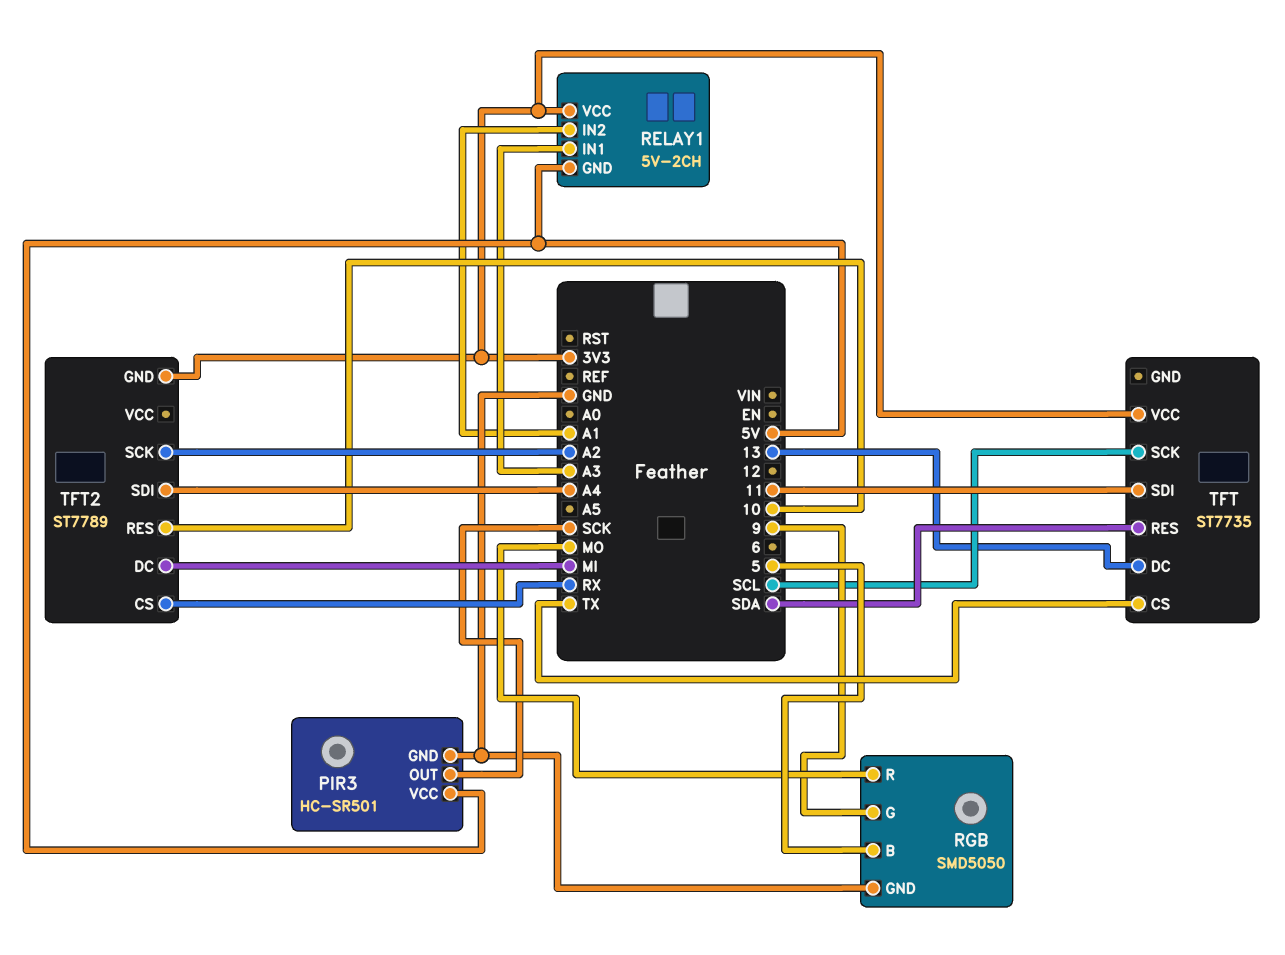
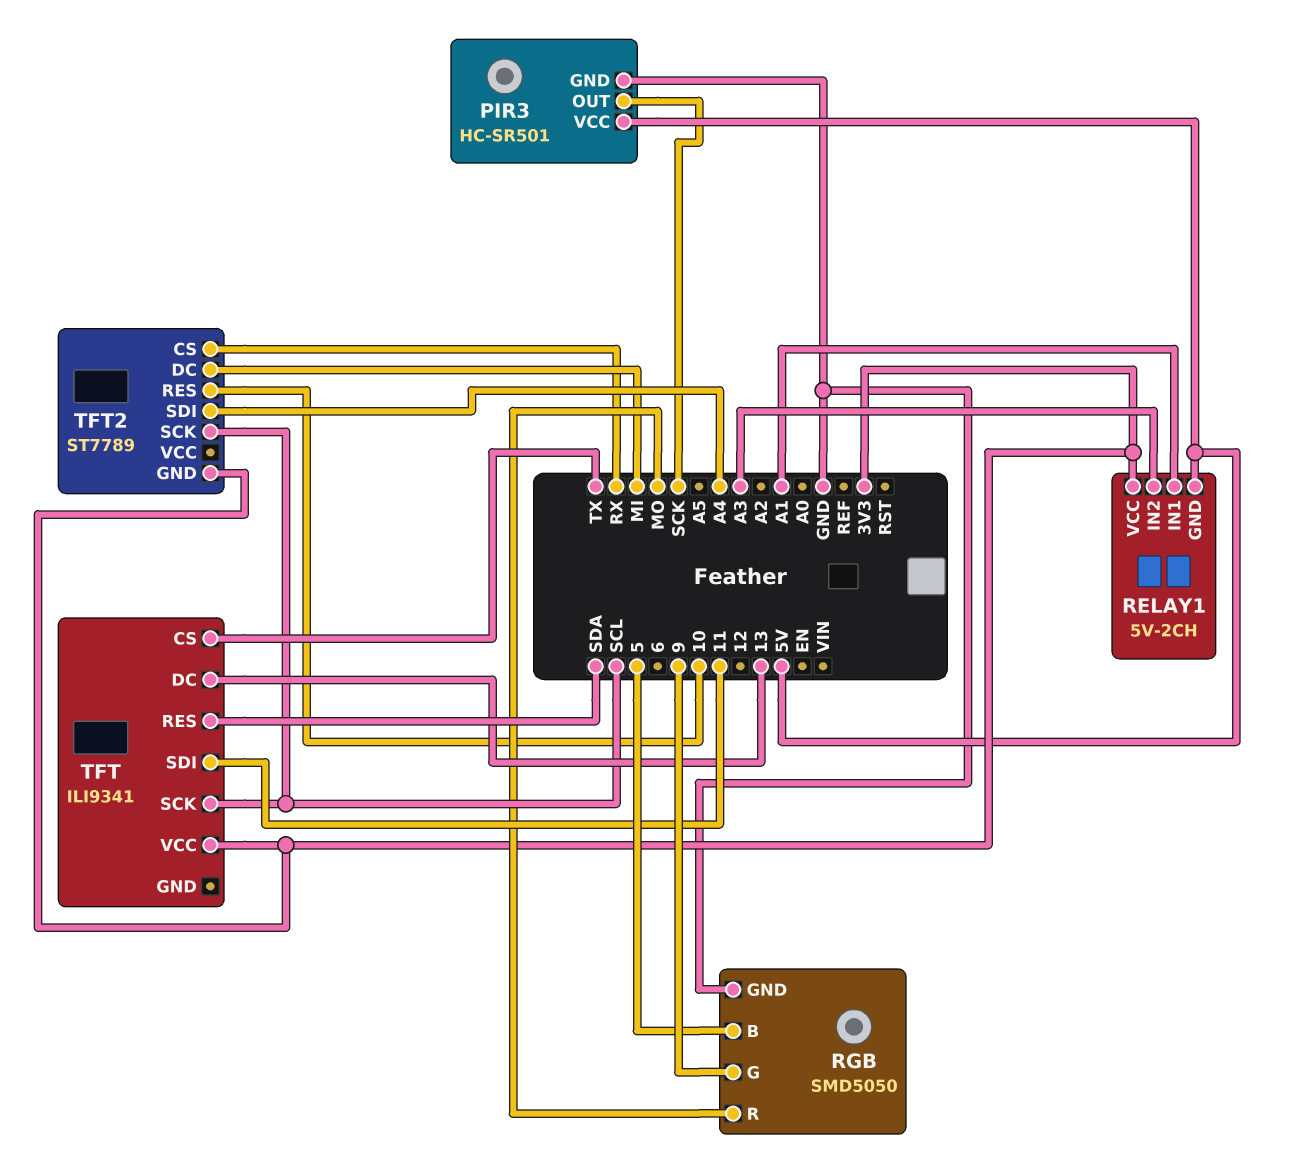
RELAY1 pin IN1: A3 -> A1
RELAY1 pin IN2: A1 -> A3
TFT: ST7735 -> ILI9341
TFT2 pin SCK: A2 -> SCL

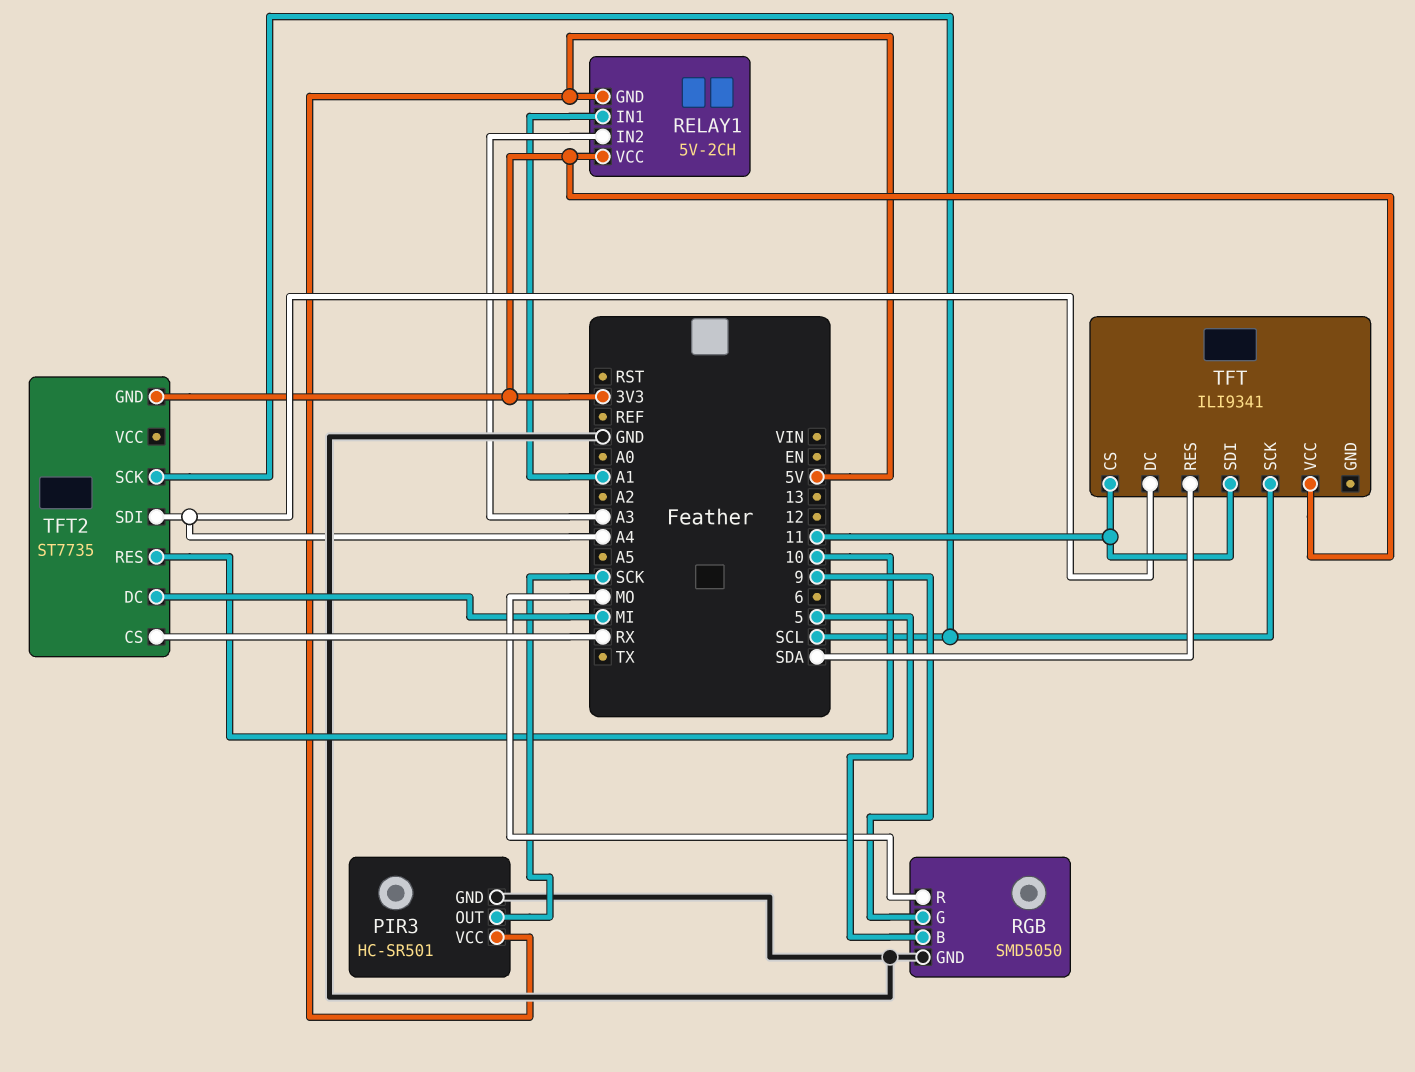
TFT pin CS: TX -> 11
TFT pin DC: 13 -> A4
TFT2: ST7789 -> ST7735

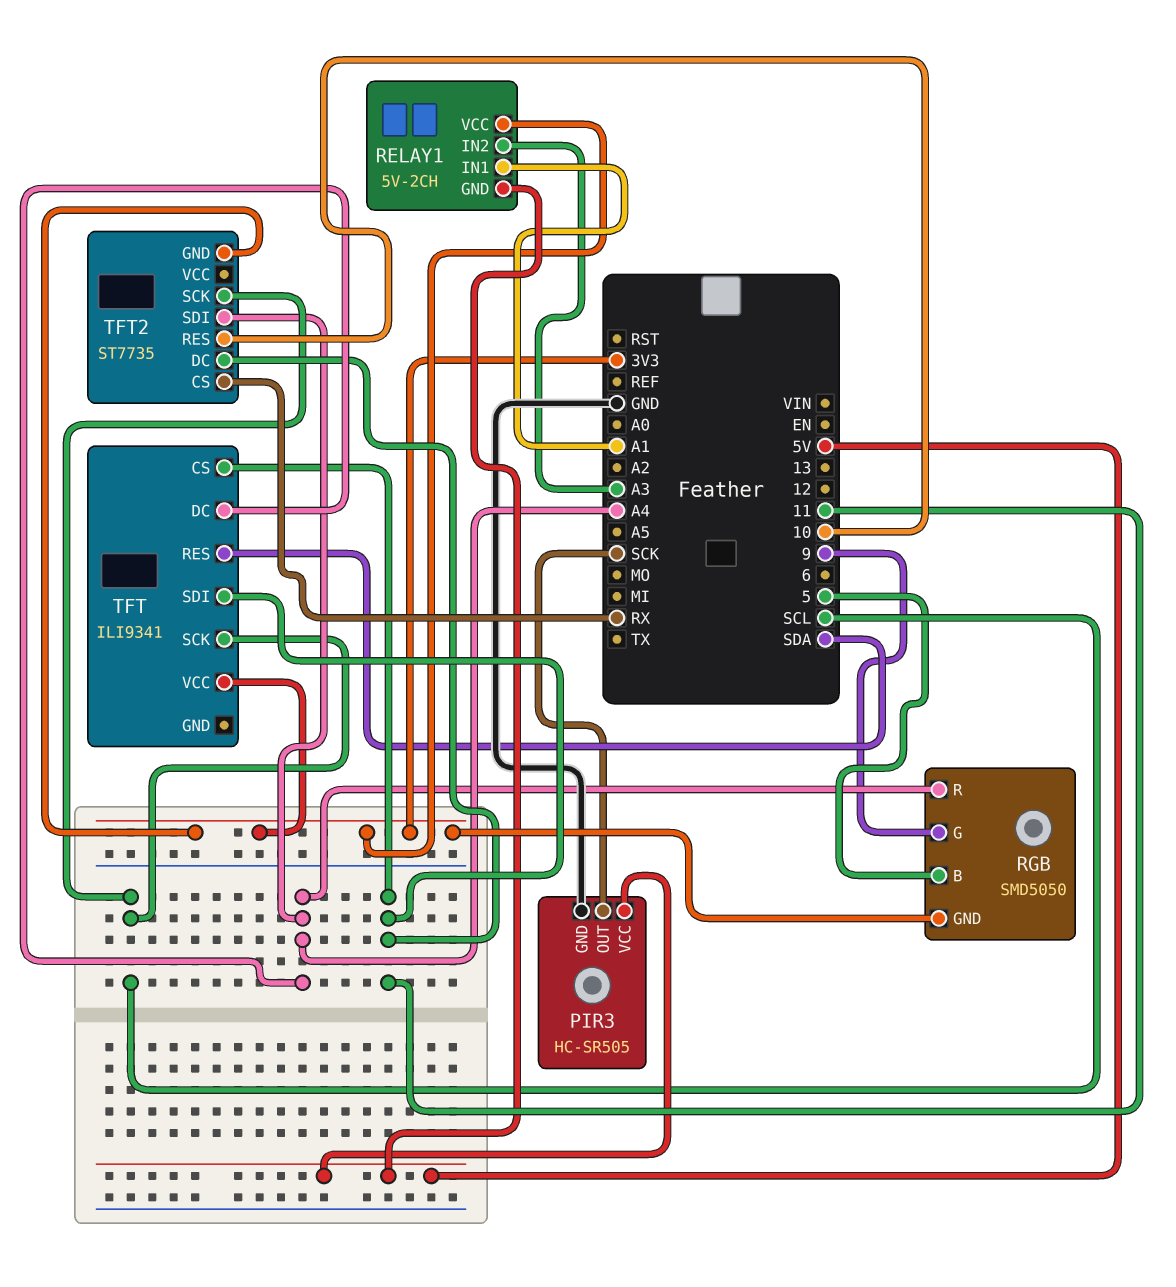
PIR3: HC-SR501 -> HC-SR505
RGB pin GND: GND -> 3V3
RGB pin R: MO -> A4
TFT2 pin DC: MI -> 11

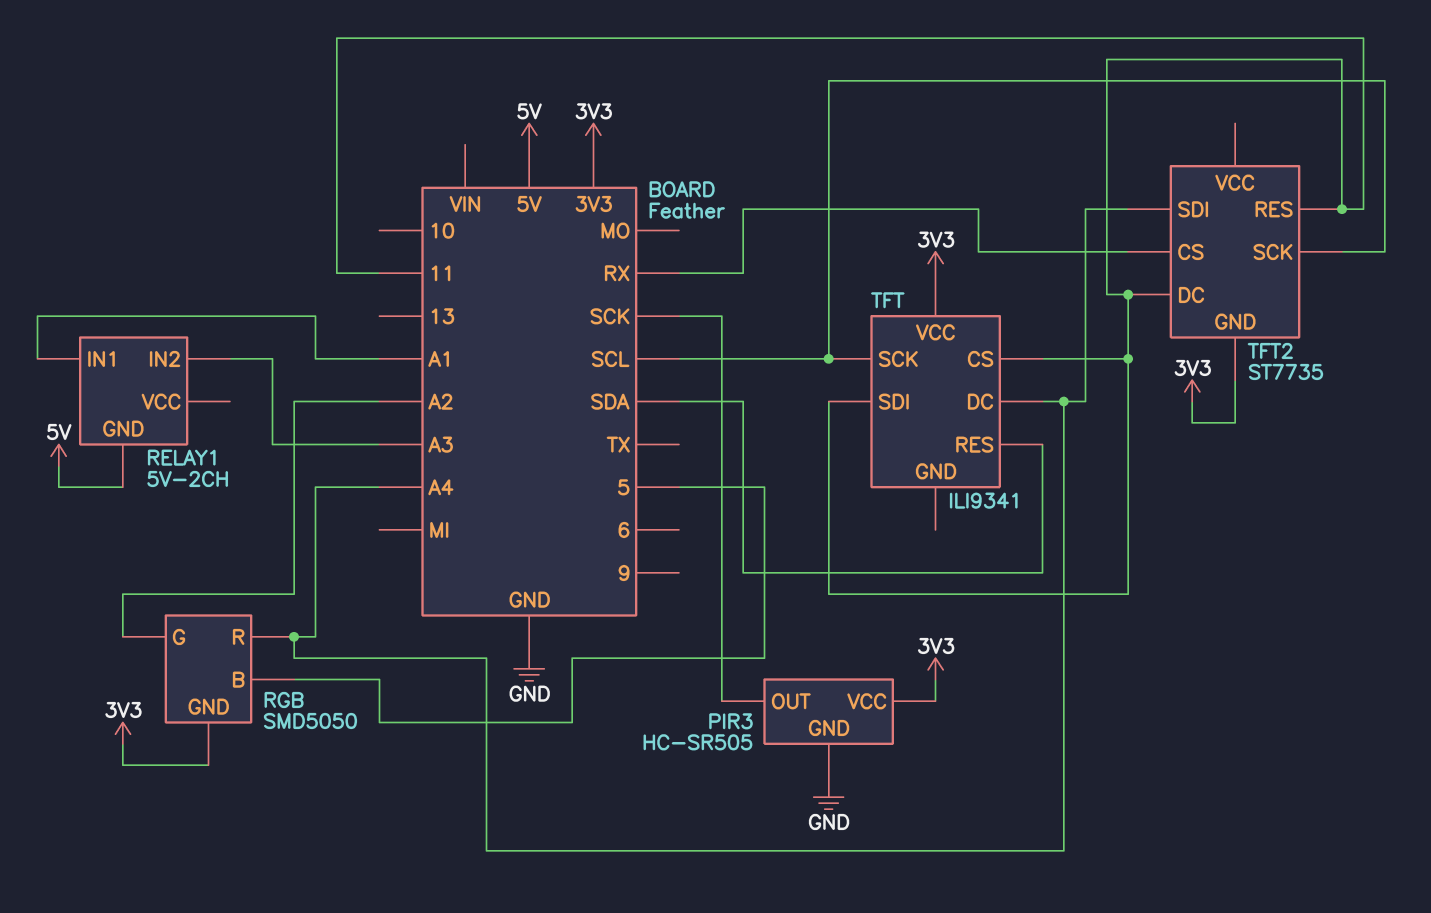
PIR3 pin VCC: 5V -> 3V3
RELAY1 pin VCC: 3V3 -> none
RGB pin G: 9 -> A2
TFT2 pin RES: 10 -> 11

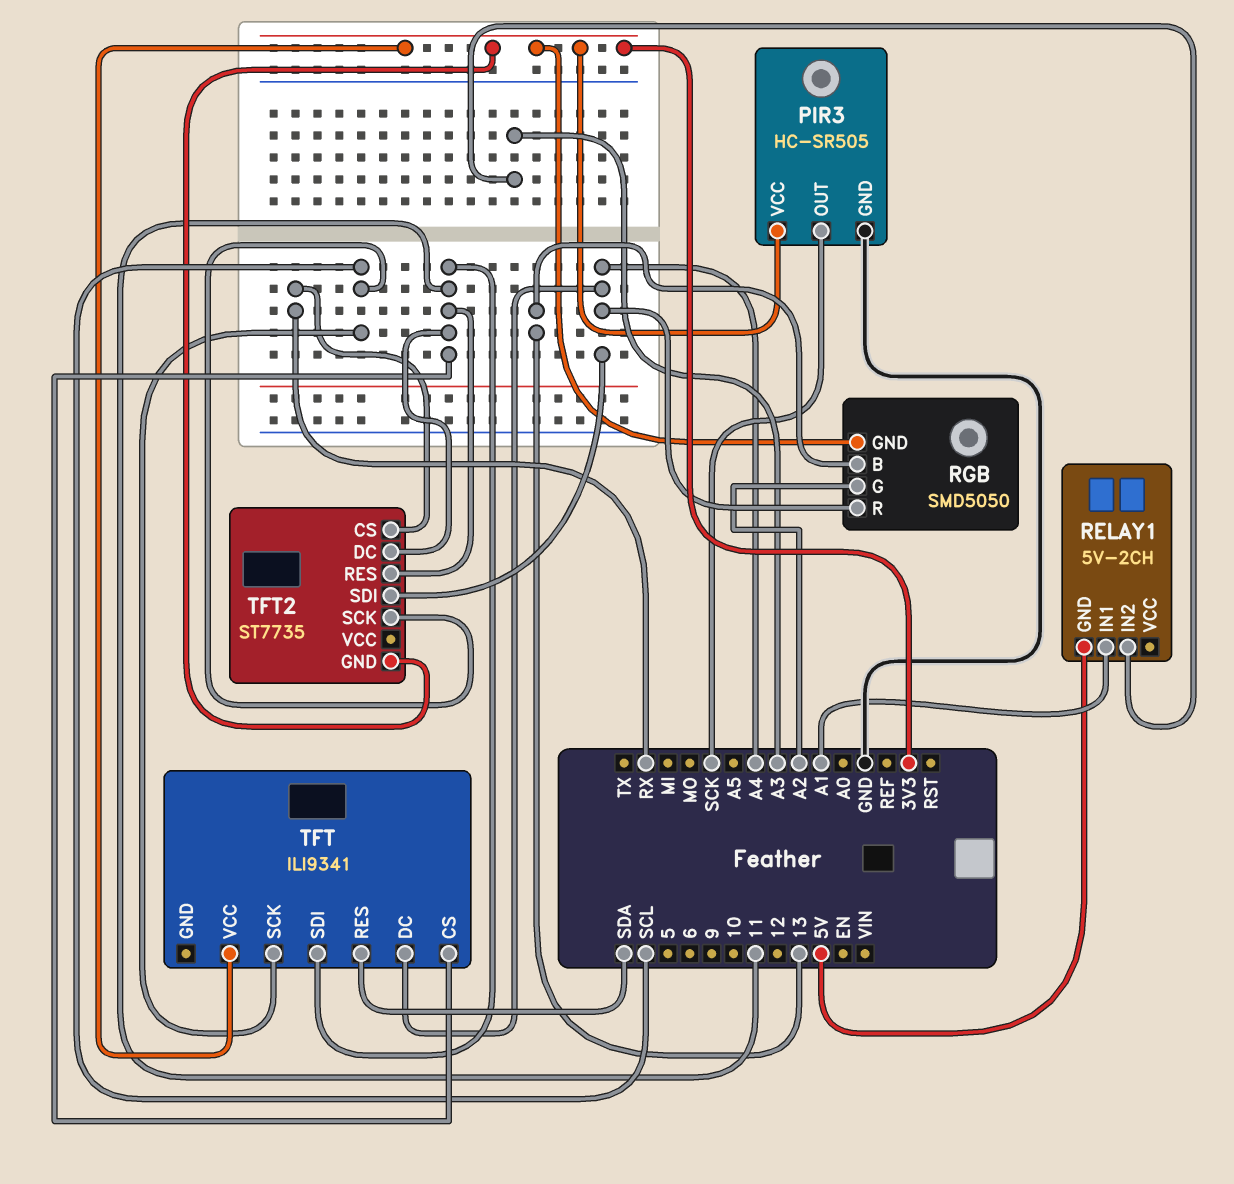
RGB pin B: 5 -> 13

